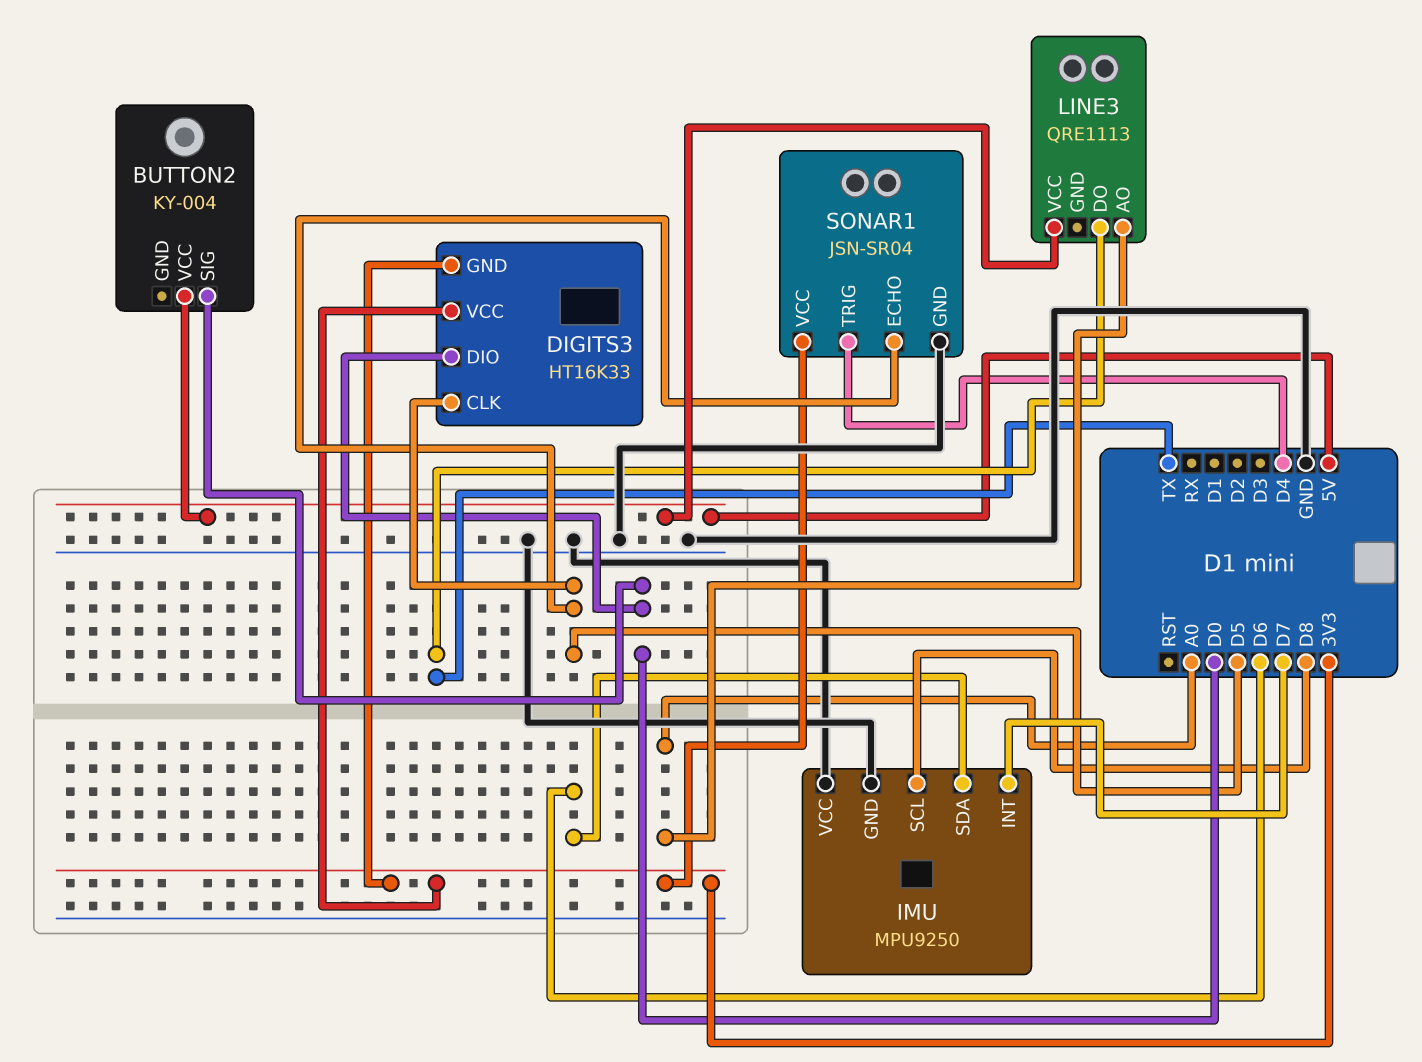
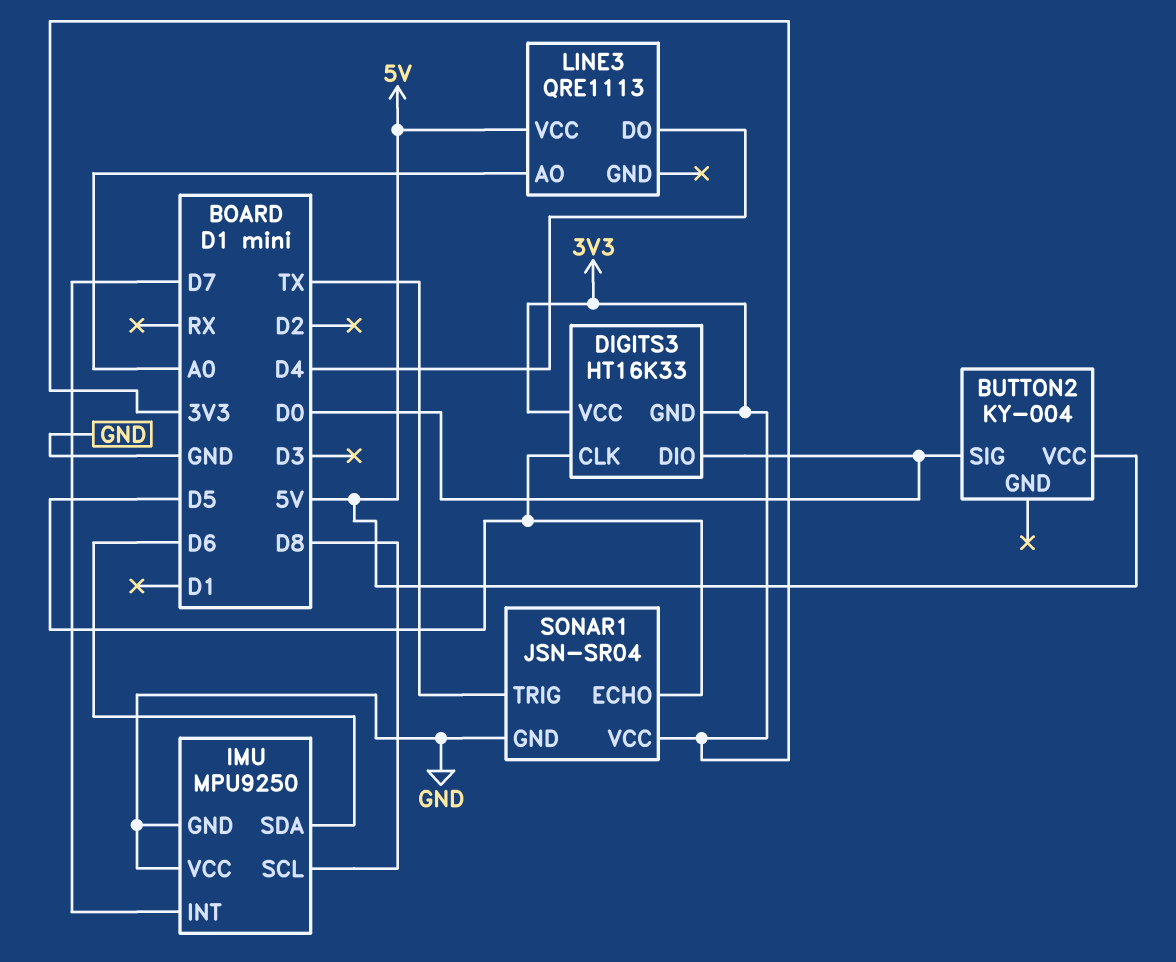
LINE3 pin DO: TX -> D4
SONAR1 pin TRIG: D4 -> TX

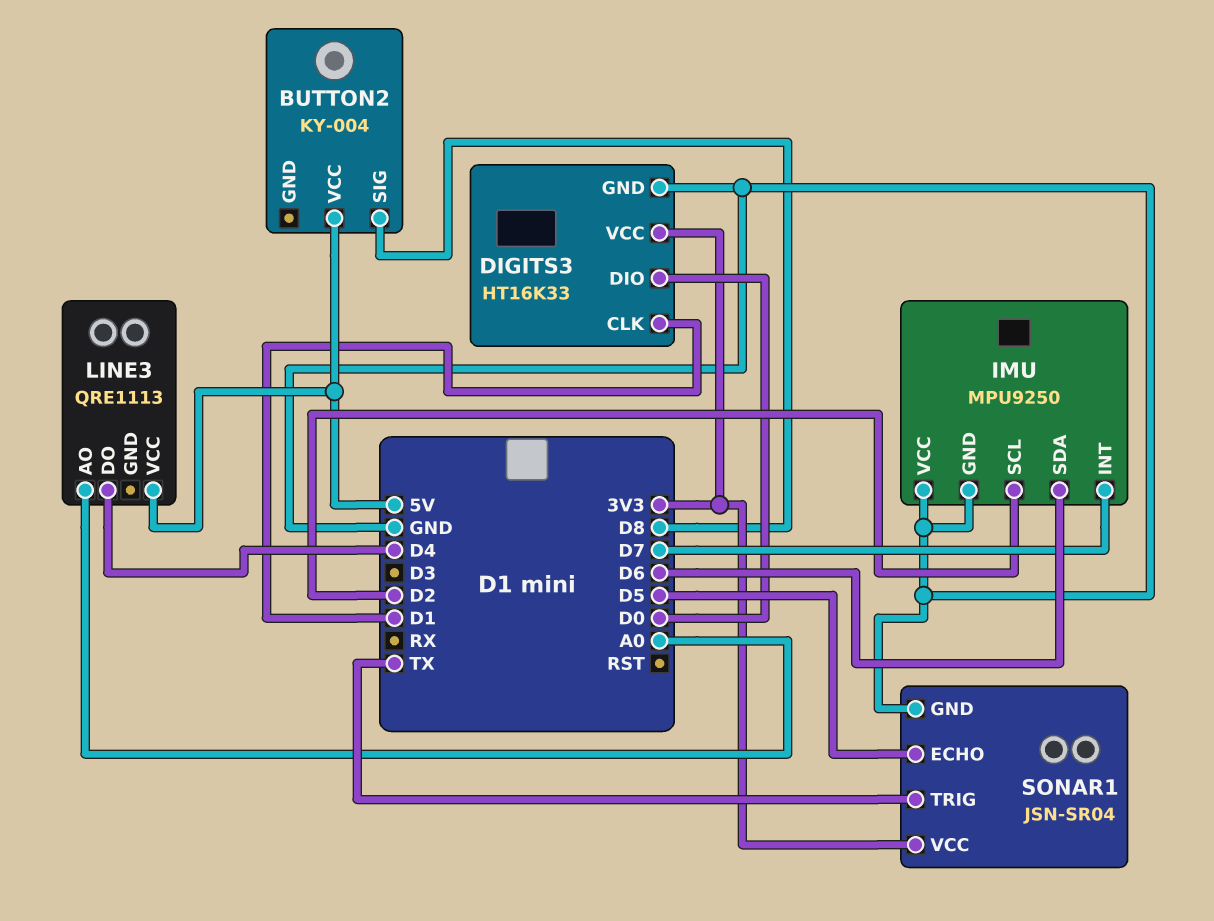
BUTTON2 pin SIG: D0 -> D8
DIGITS3 pin CLK: D5 -> D1
DIGITS3 pin GND: 3V3 -> GND
IMU pin SCL: D8 -> D2

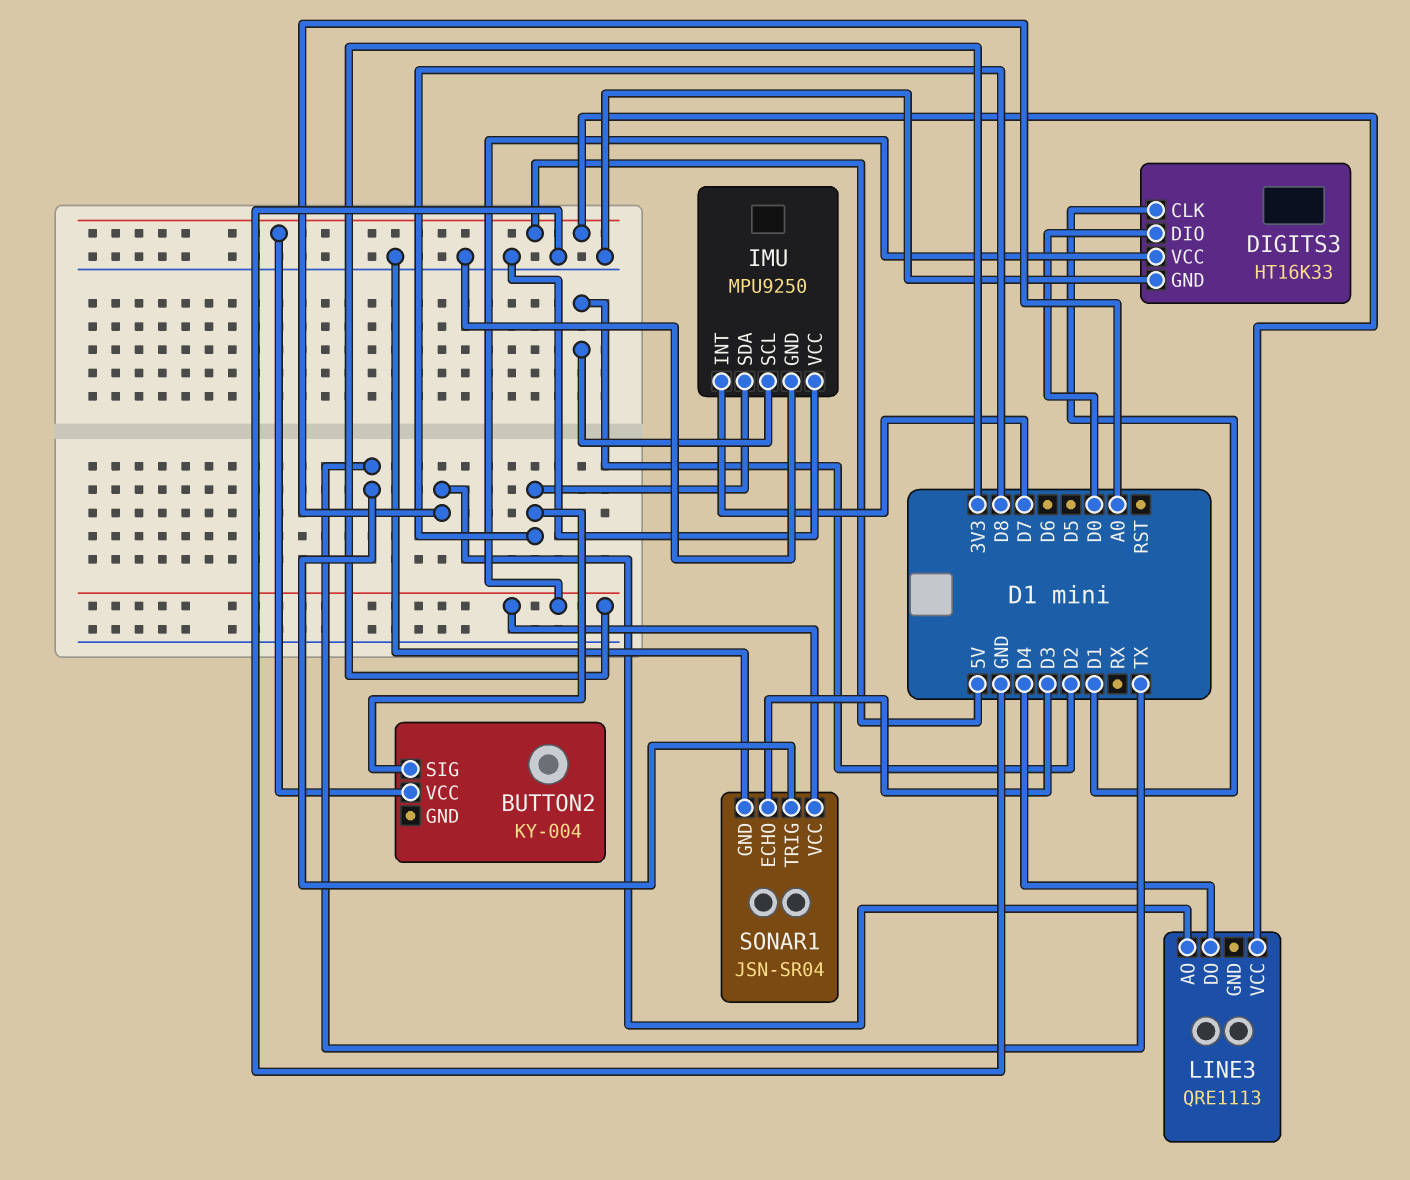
IMU pin SDA: D6 -> D8
SONAR1 pin ECHO: D5 -> D3

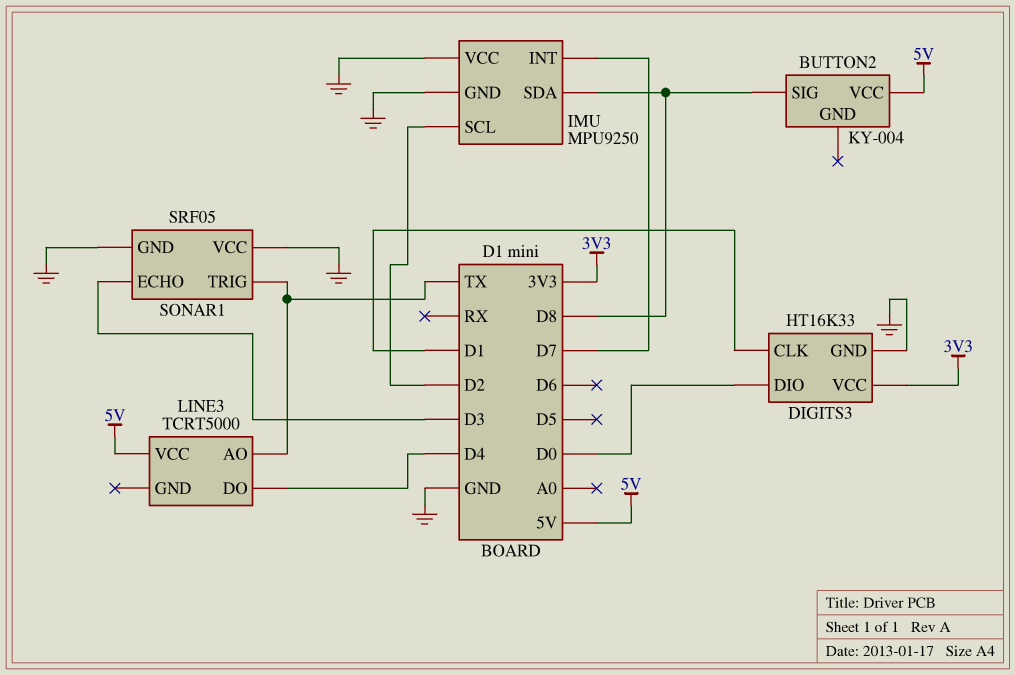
LINE3: QRE1113 -> TCRT5000
LINE3 pin AO: A0 -> TX
SONAR1: JSN-SR04 -> SRF05
SONAR1 pin VCC: 3V3 -> GND

